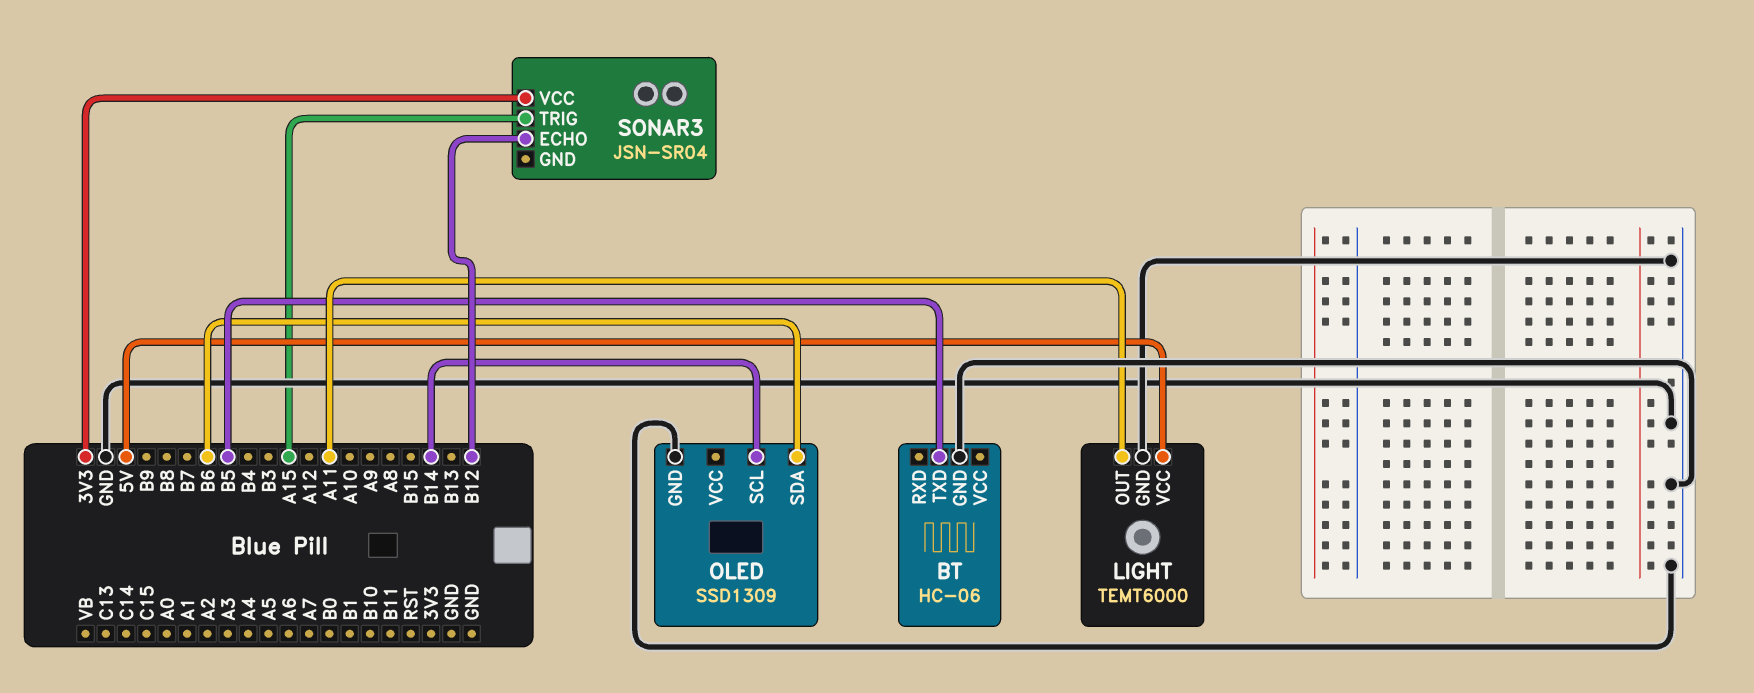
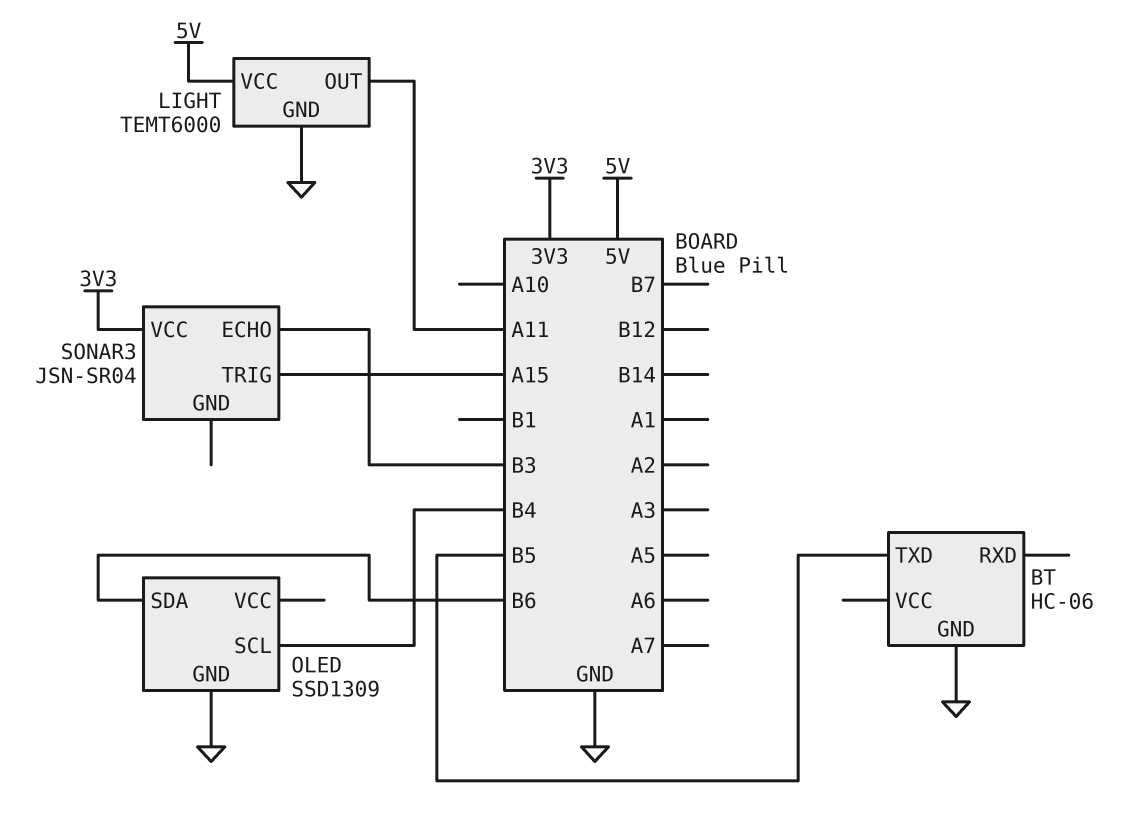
OLED pin SCL: B14 -> B4
SONAR3 pin ECHO: B12 -> B3

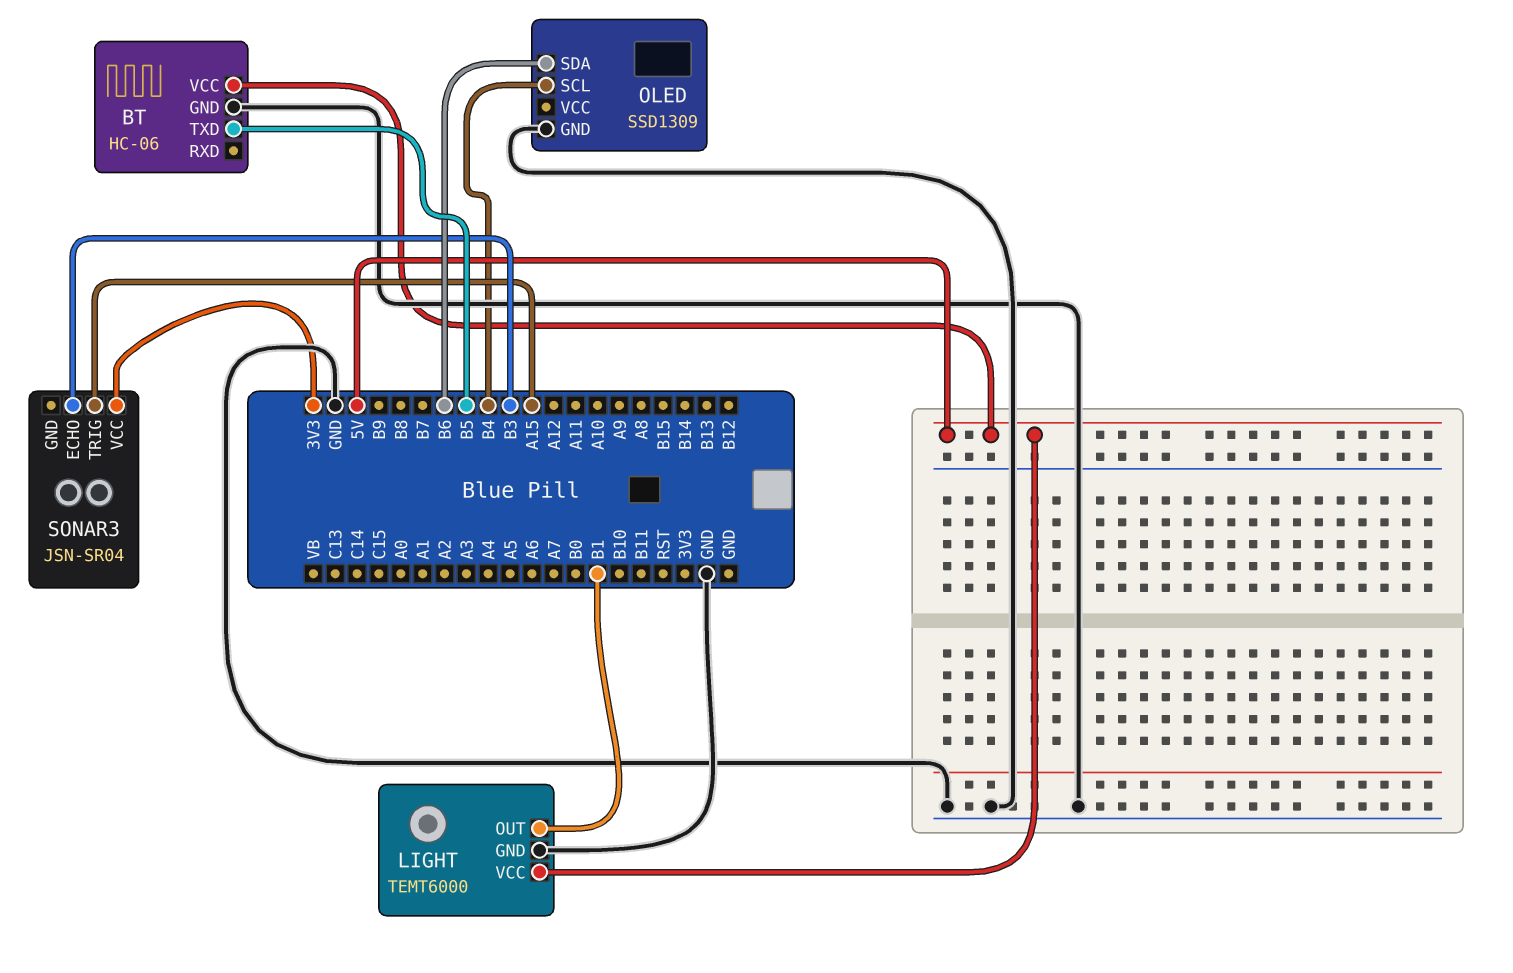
BT pin VCC: none -> 5V
LIGHT pin OUT: A11 -> B1

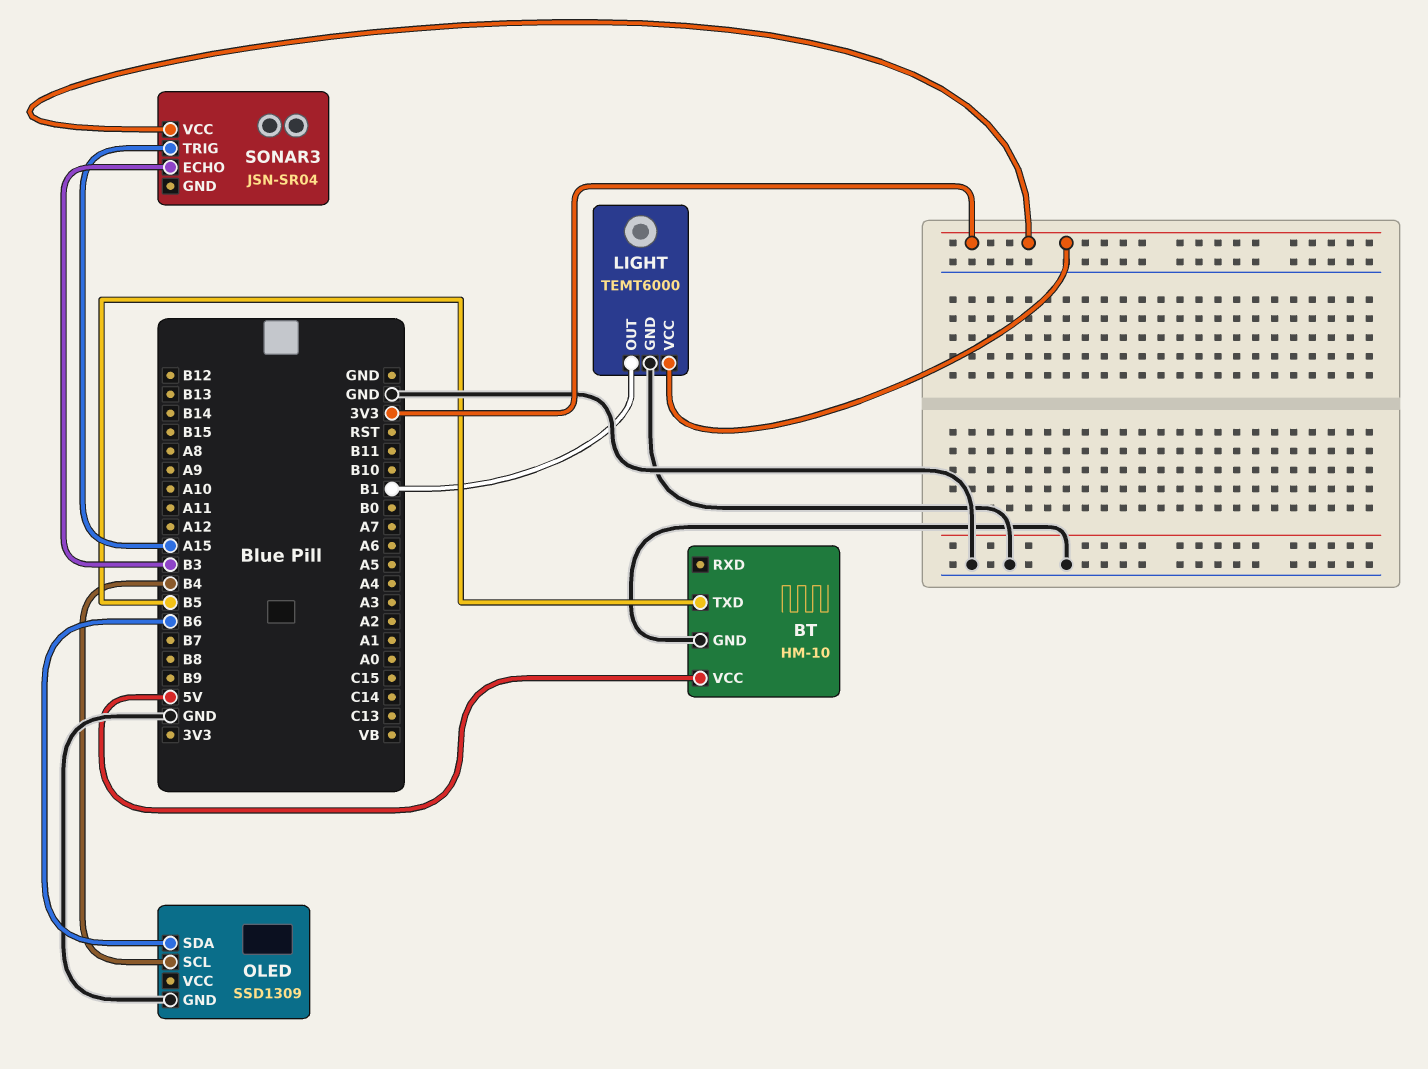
BT: HC-06 -> HM-10
LIGHT pin VCC: 5V -> 3V3

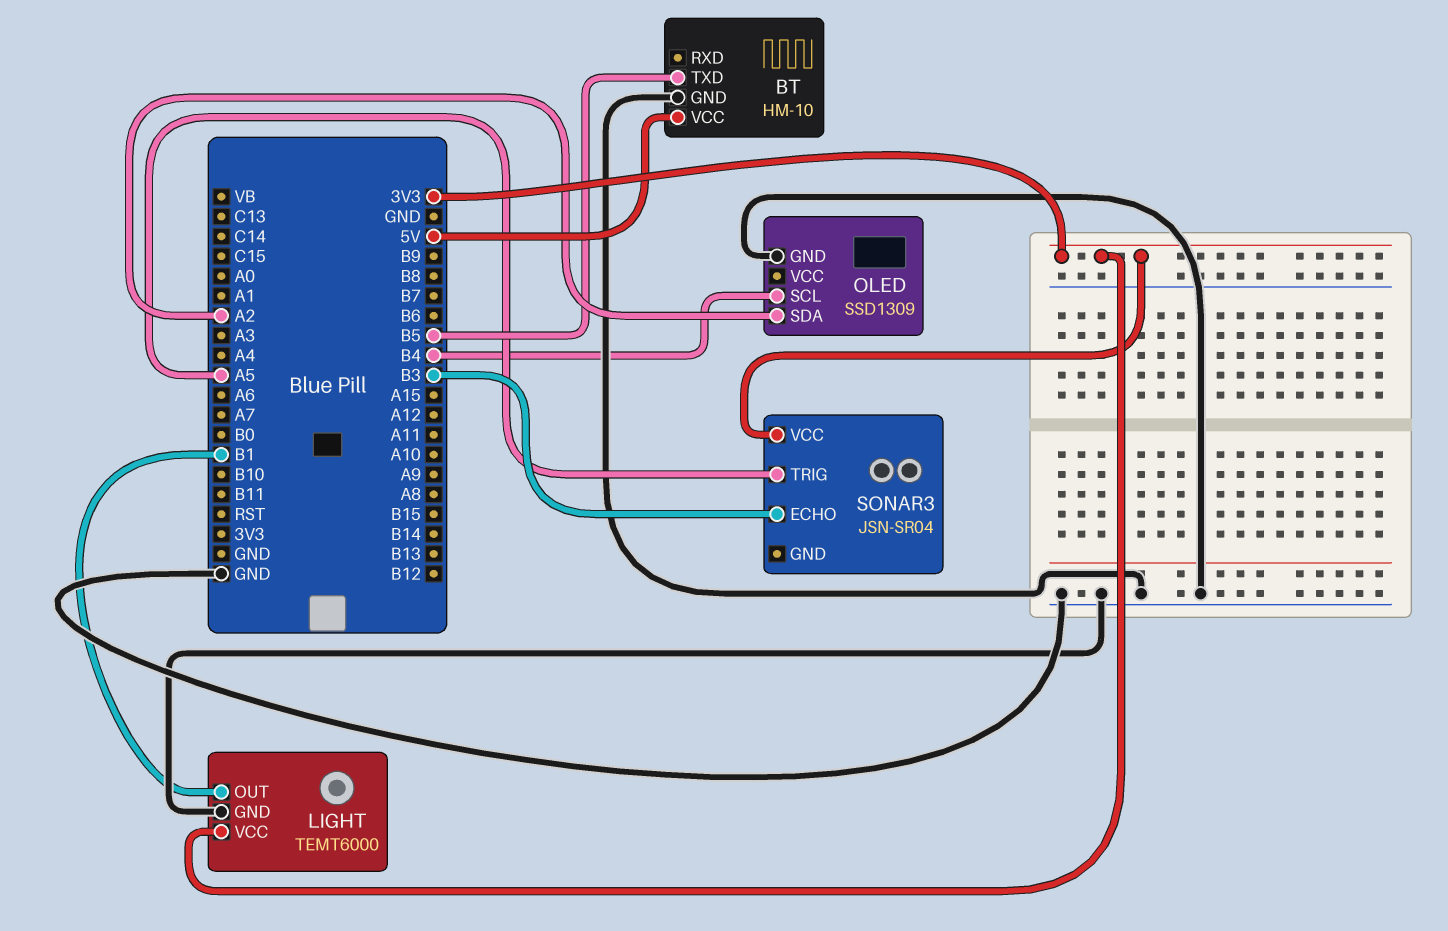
OLED pin SDA: B6 -> A2
SONAR3 pin TRIG: A15 -> A5

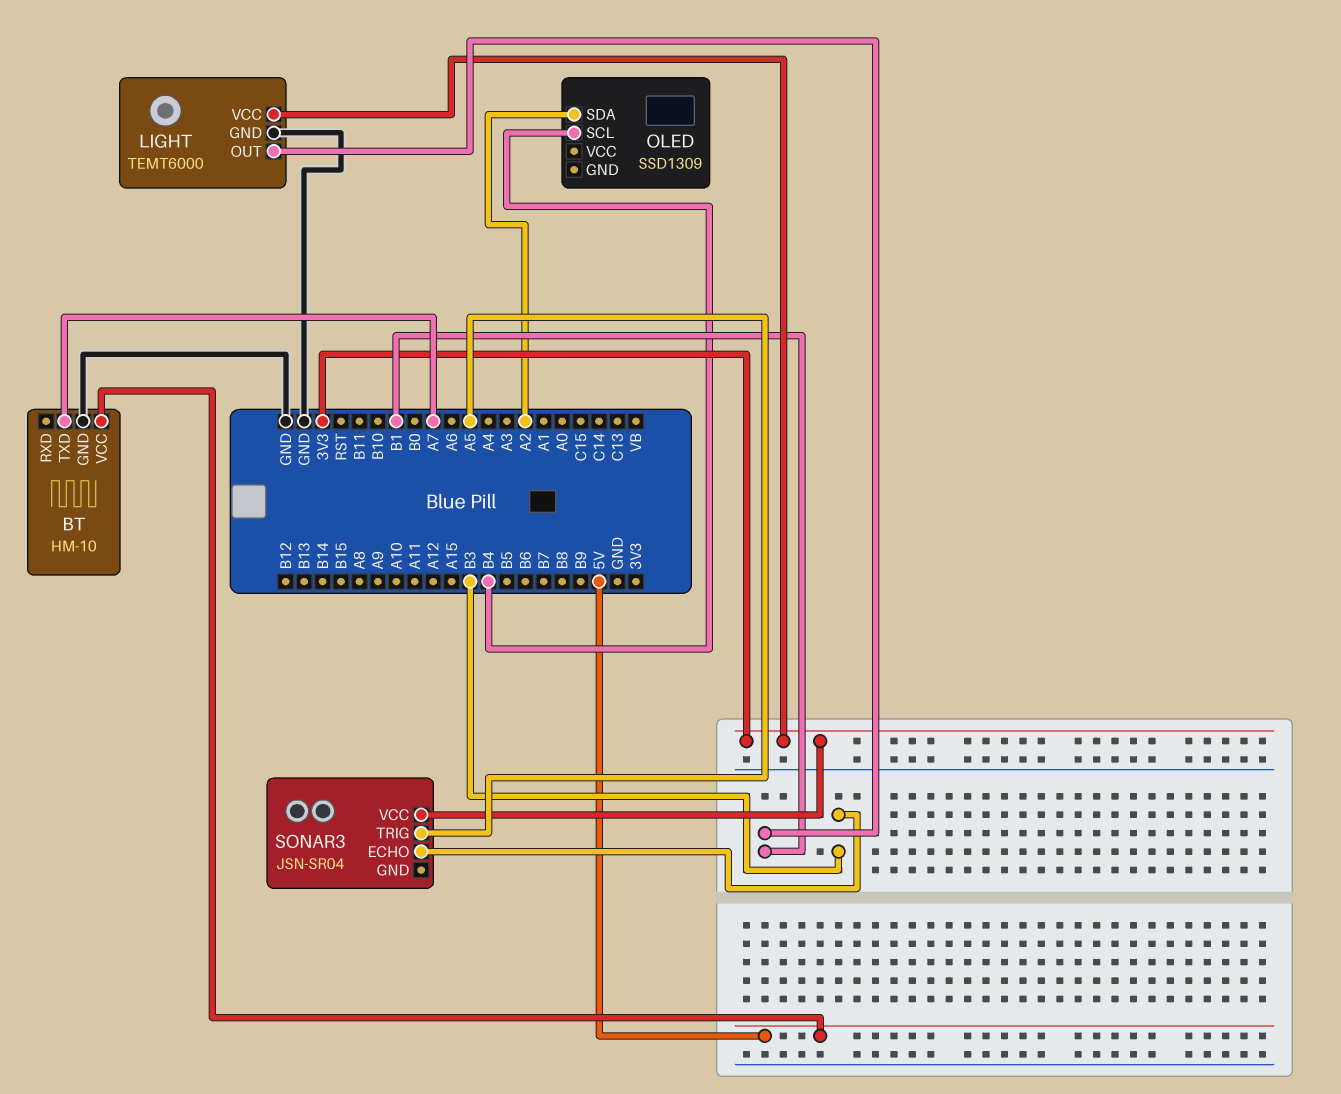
BT pin TXD: B5 -> A7
OLED pin GND: GND -> none

